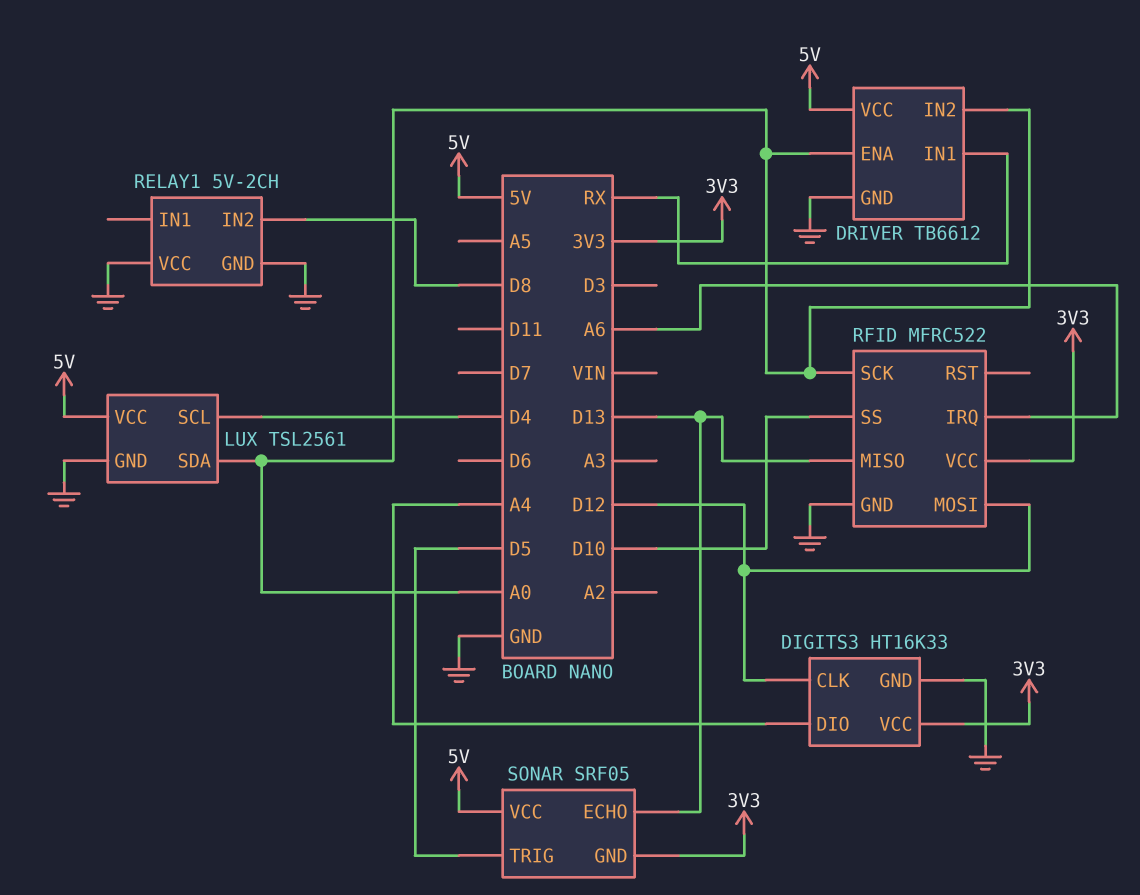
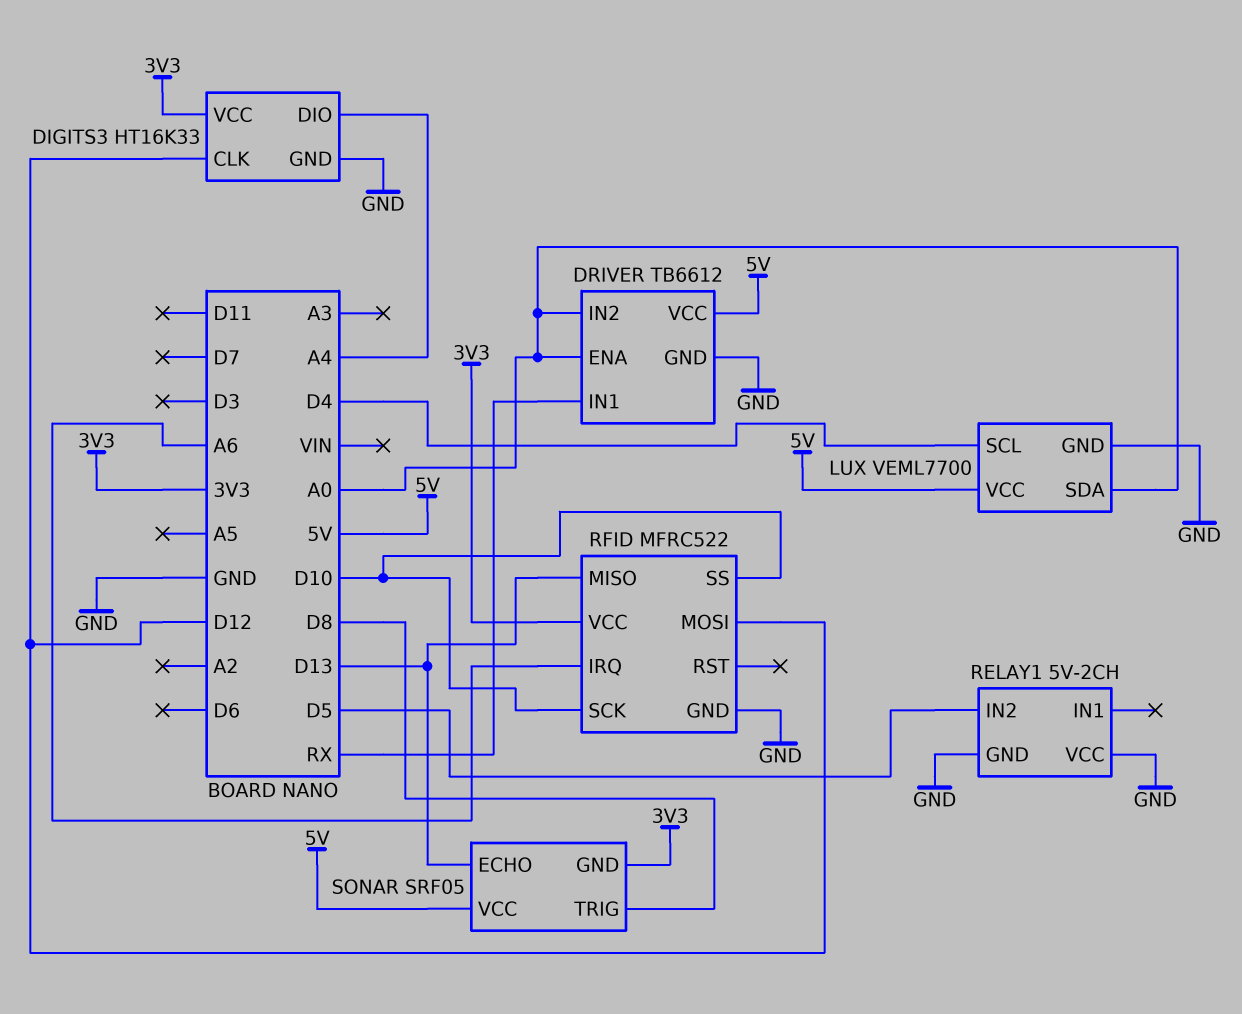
LUX: TSL2561 -> VEML7700
RELAY1 pin IN2: D8 -> D5
RFID pin SCK: A0 -> D10
SONAR pin TRIG: D5 -> D8

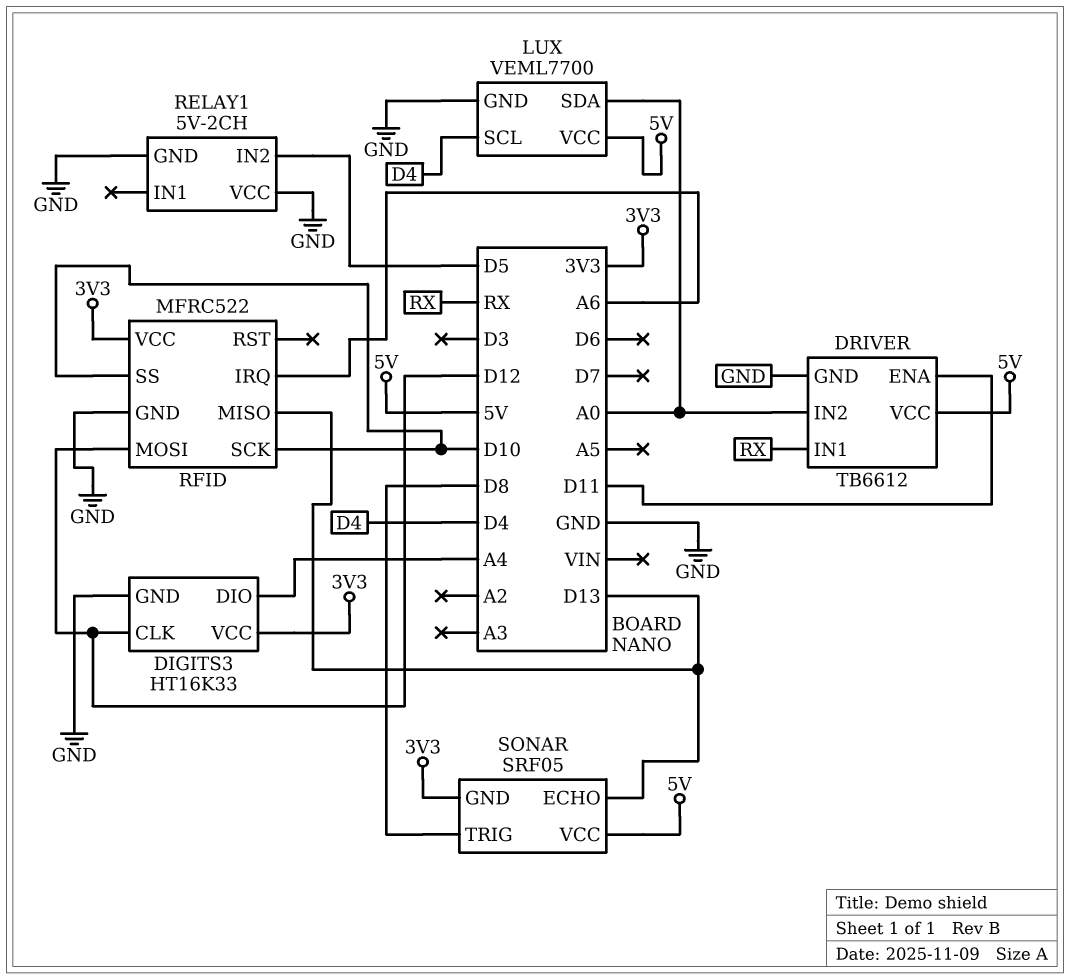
DRIVER pin ENA: A0 -> D11

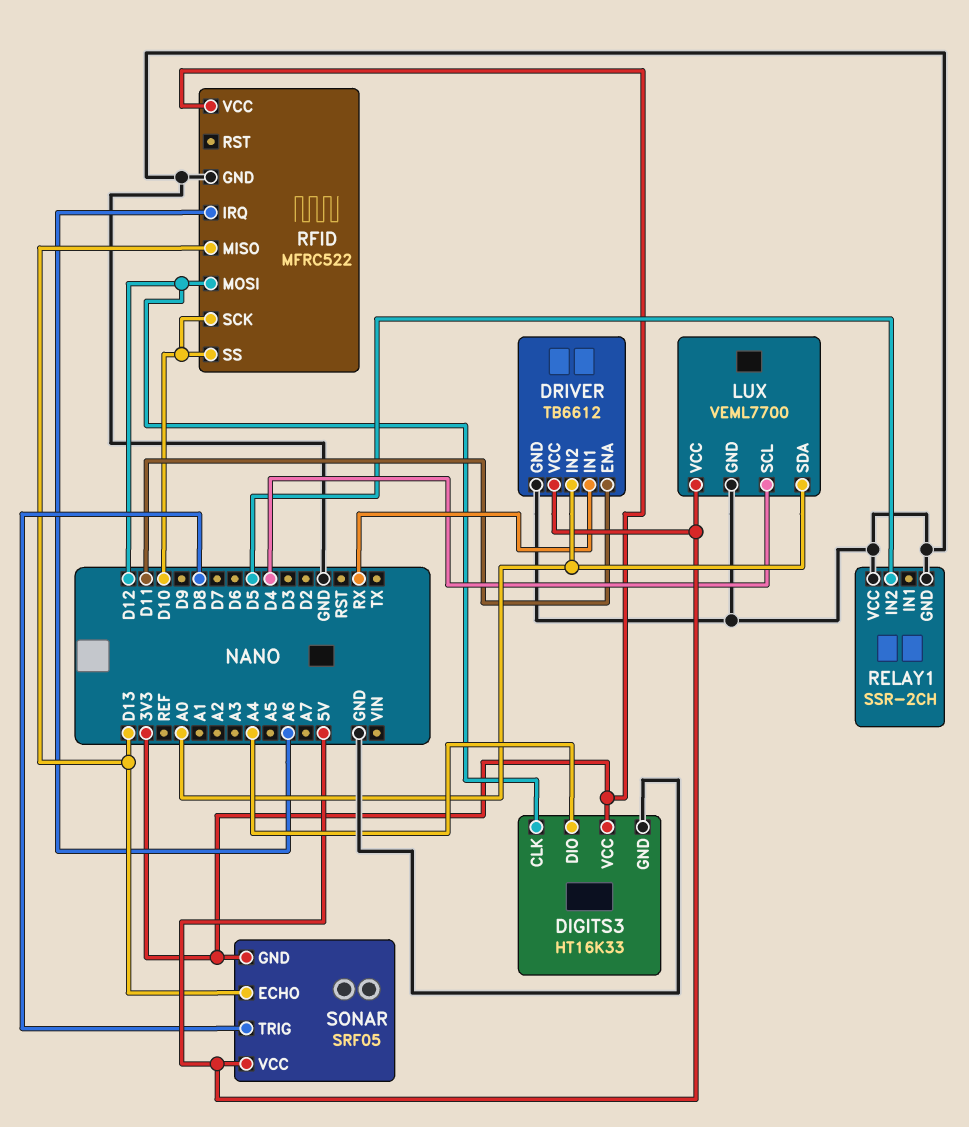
RELAY1: 5V-2CH -> SSR-2CH

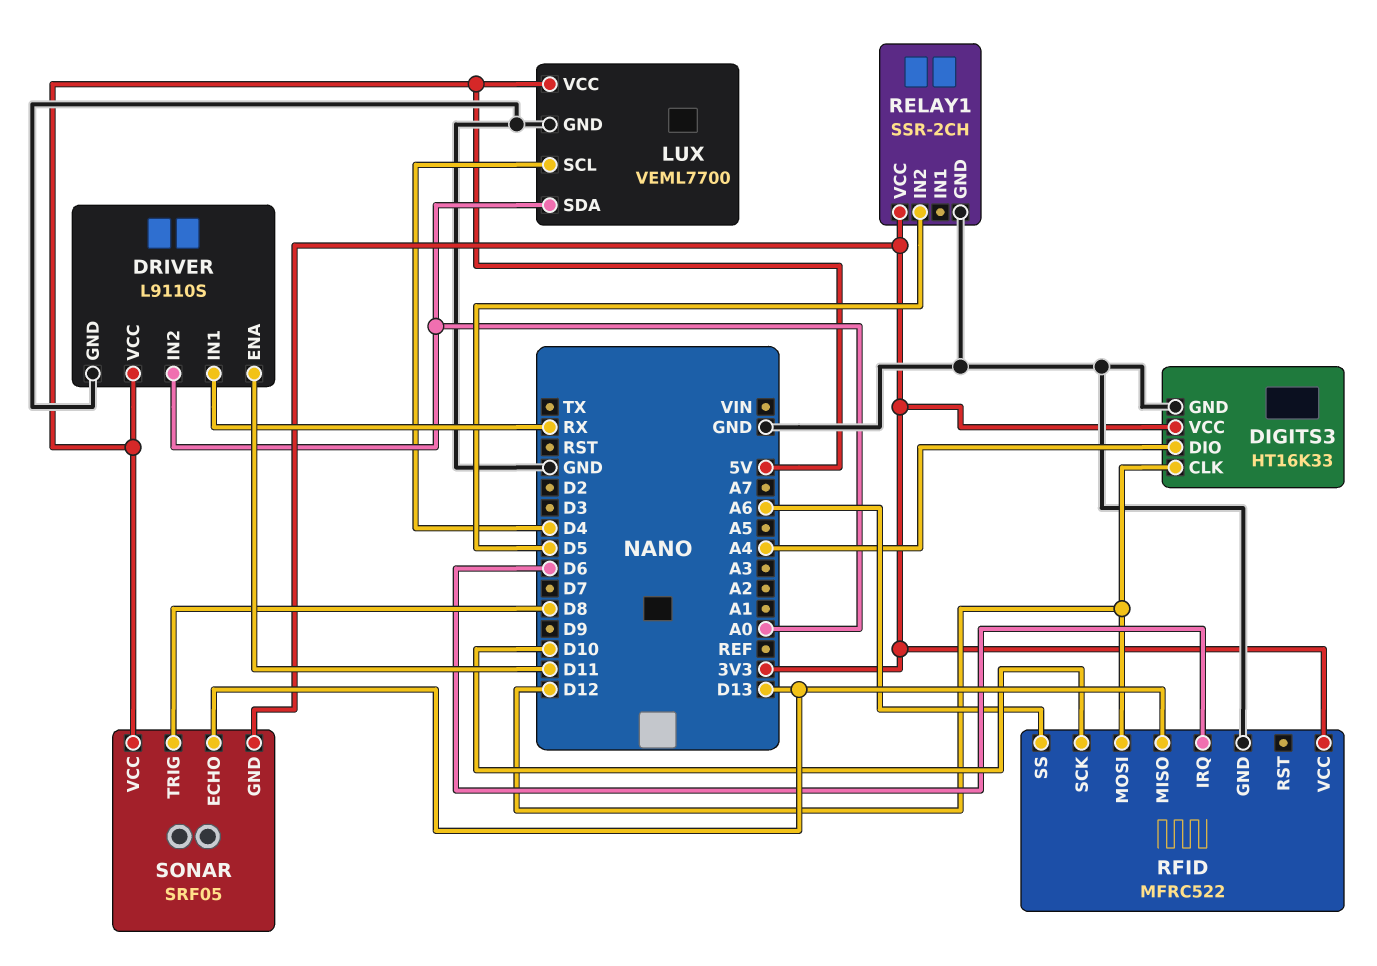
DRIVER: TB6612 -> L9110S
RELAY1 pin VCC: GND -> 3V3
RFID pin IRQ: A6 -> D6
RFID pin SS: D10 -> A6

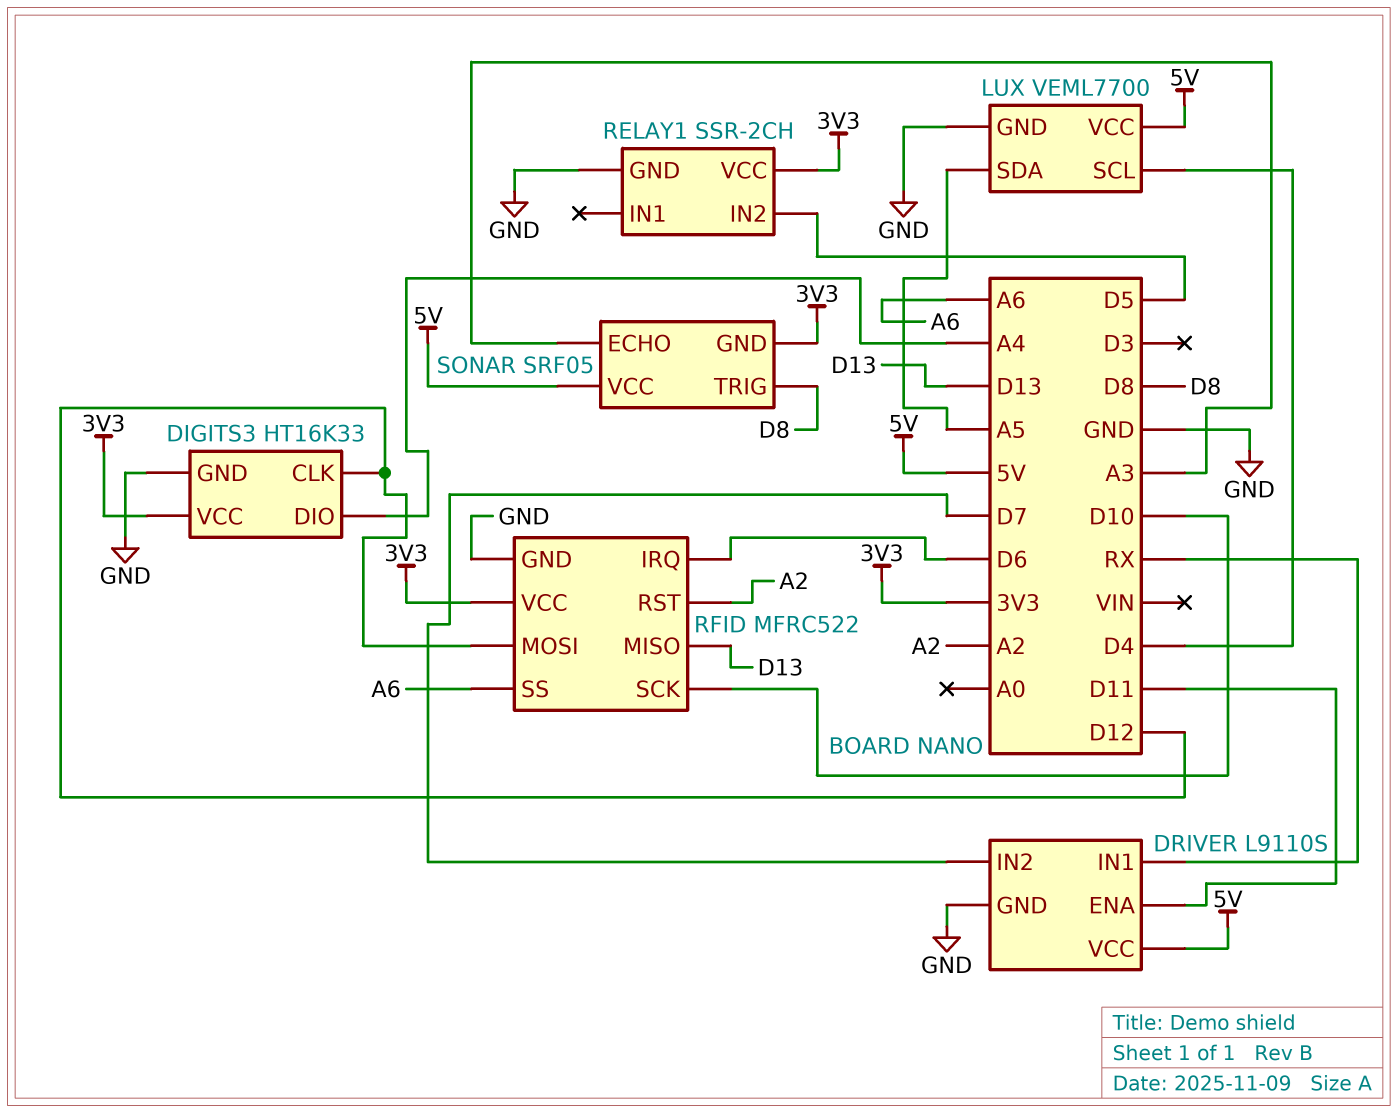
DRIVER pin IN2: A0 -> D7
LUX pin SDA: A0 -> A5
RFID pin RST: none -> A2
SONAR pin ECHO: D13 -> A3

